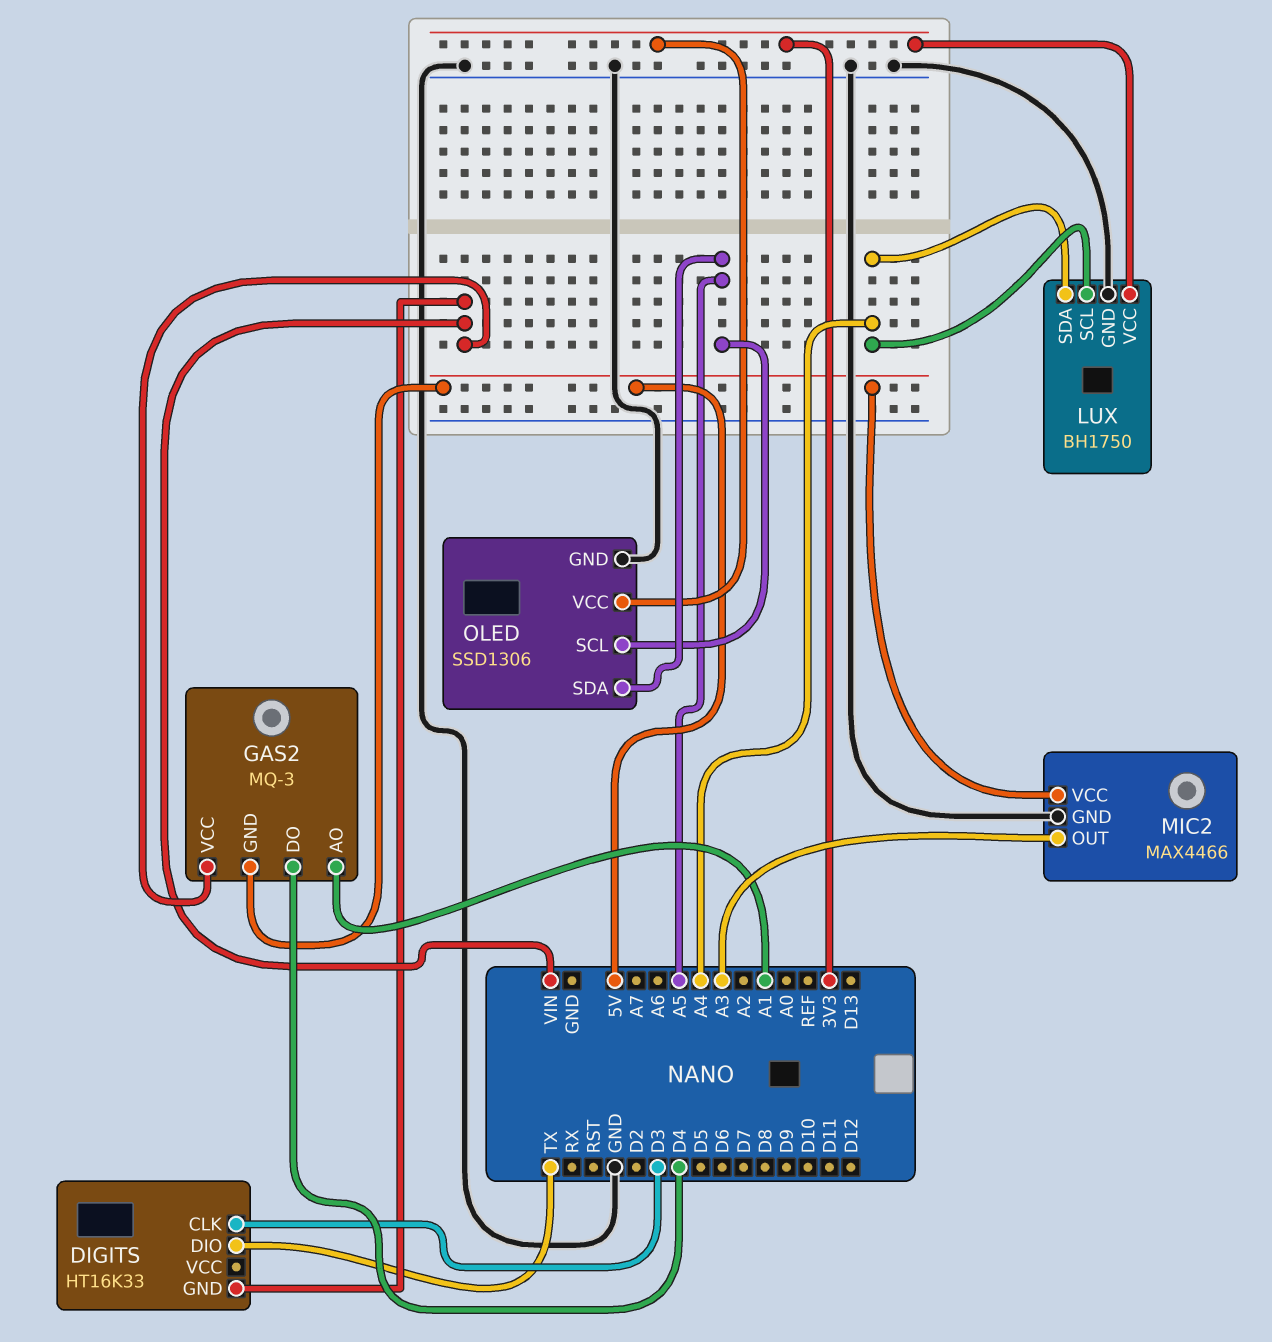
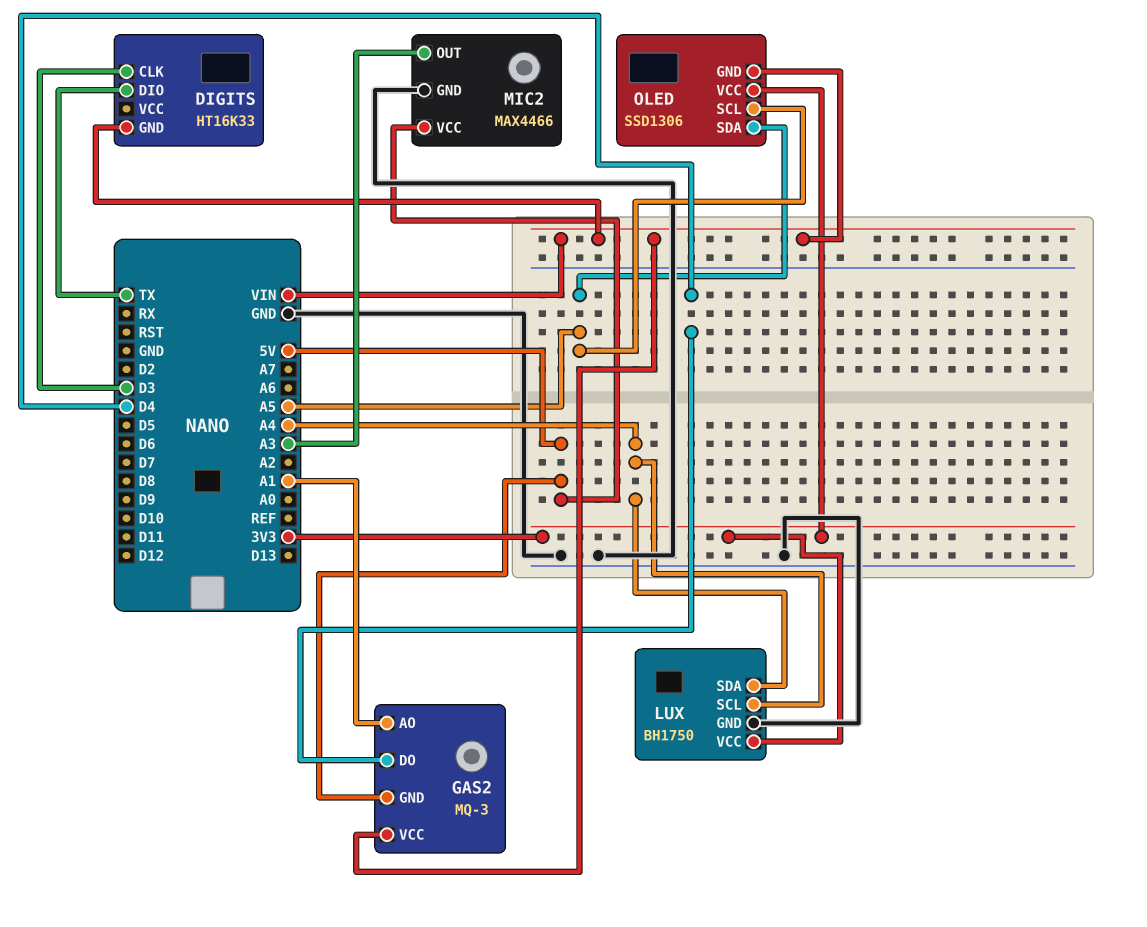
OLED pin GND: GND -> VIN

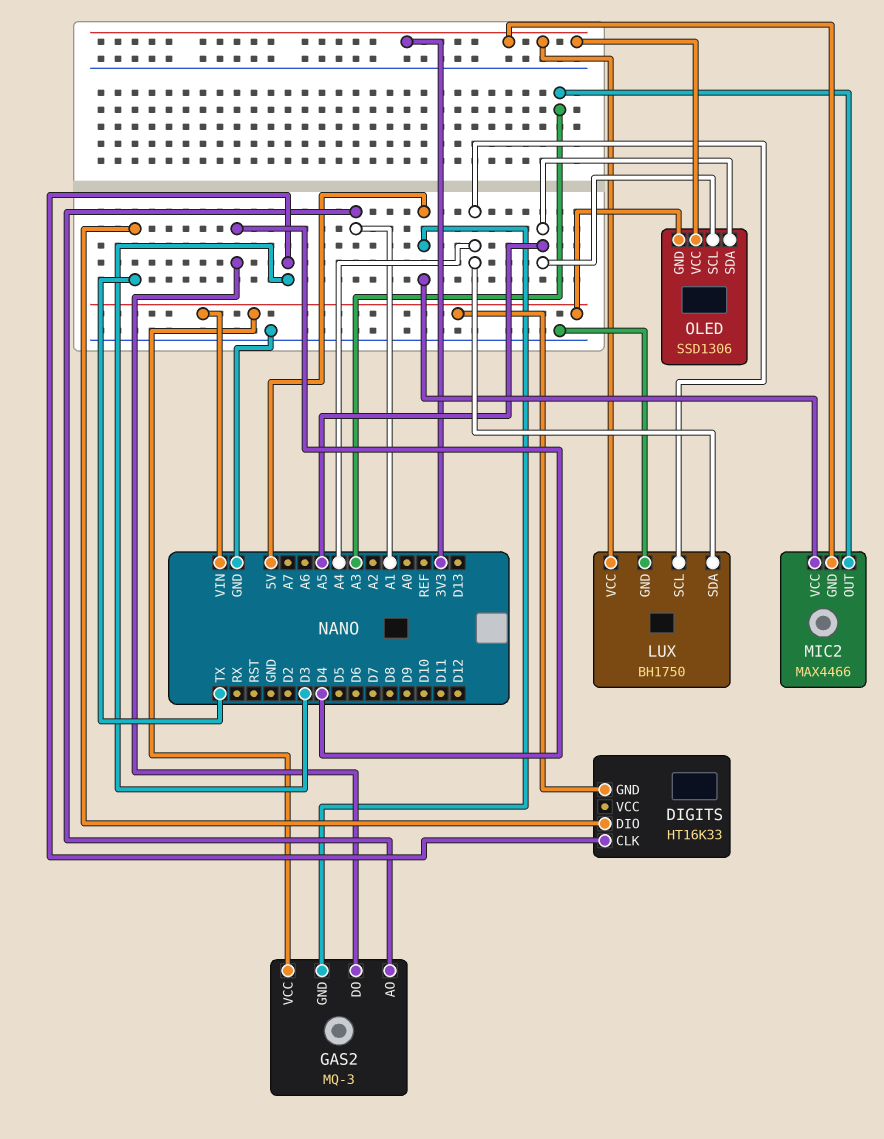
MIC2 pin GND: GND -> 3V3

